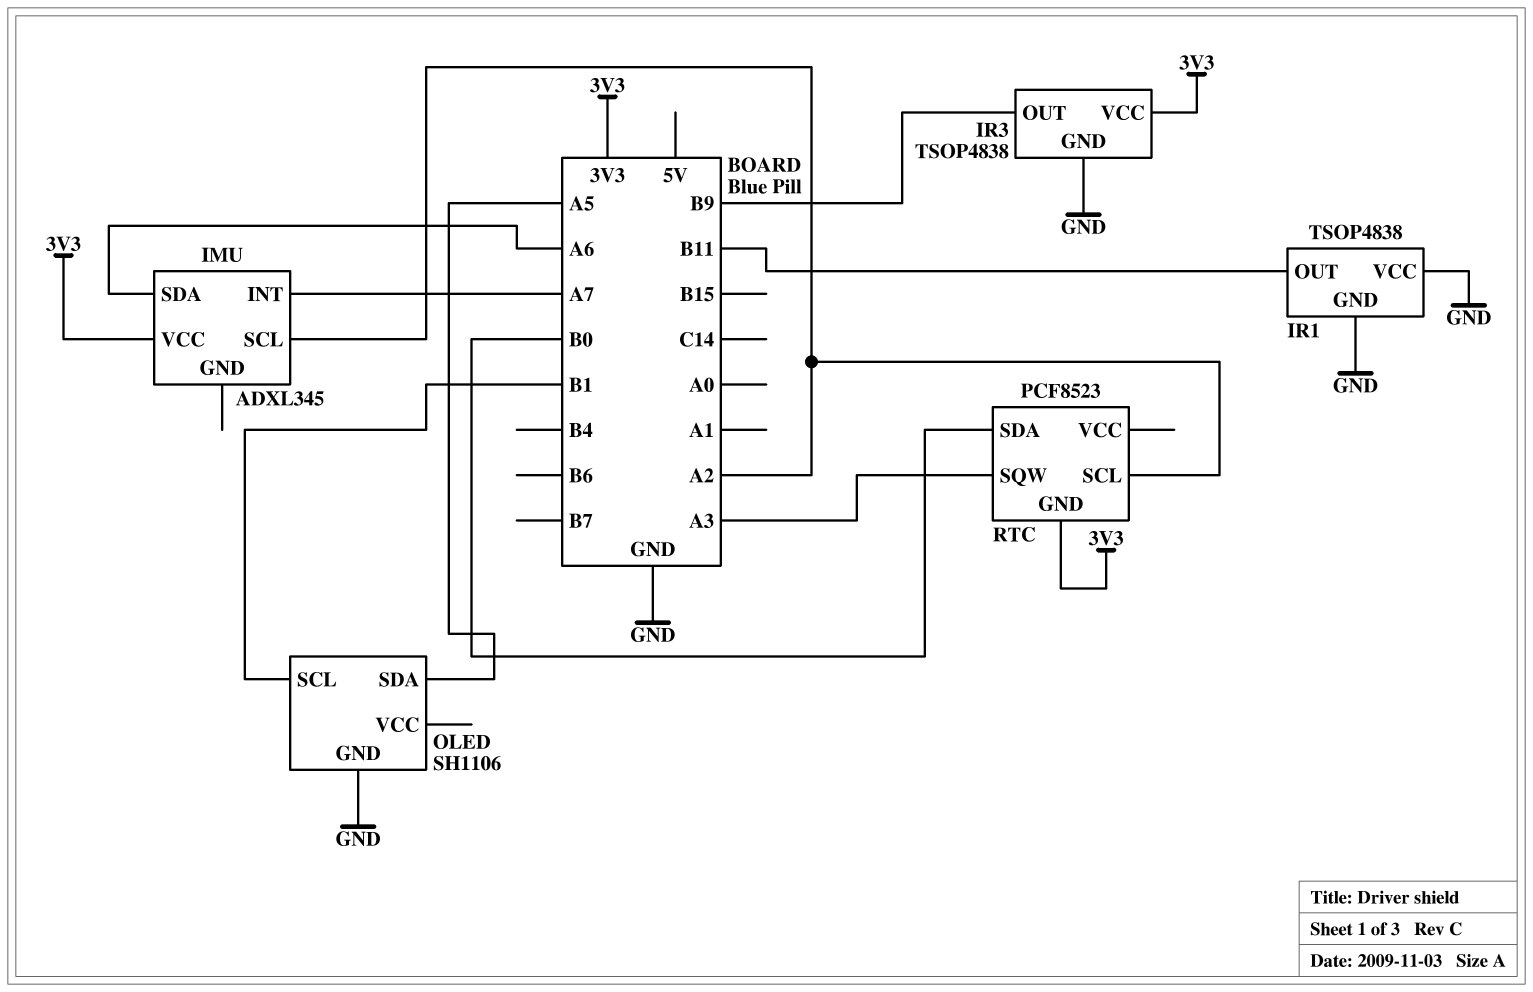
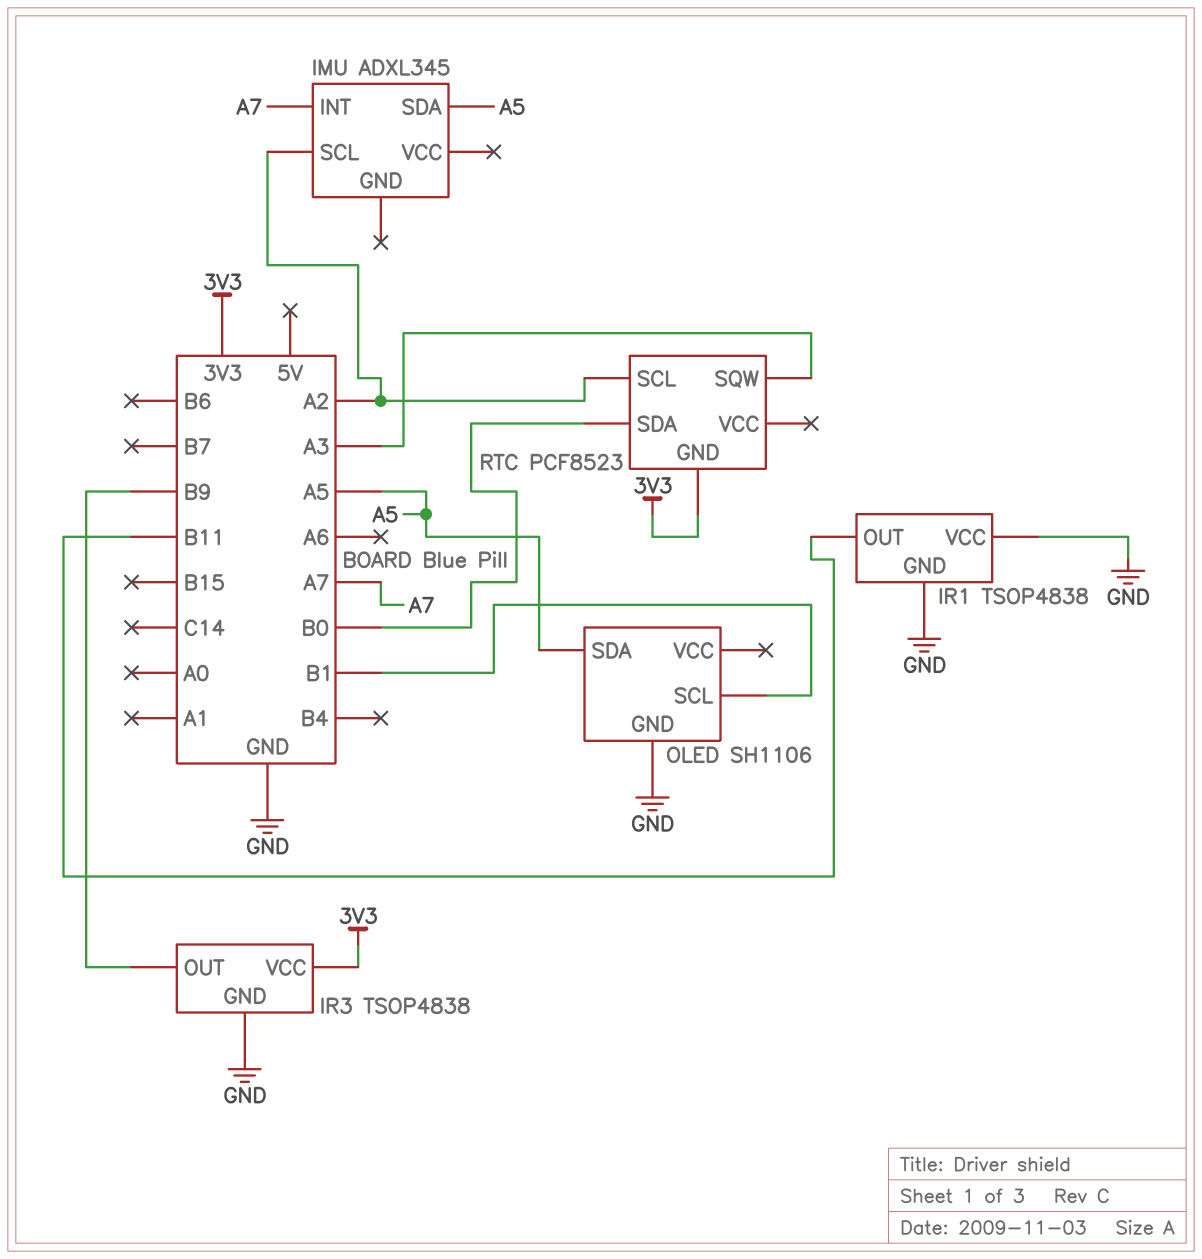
IMU pin SDA: A6 -> A5
IMU pin VCC: 3V3 -> none

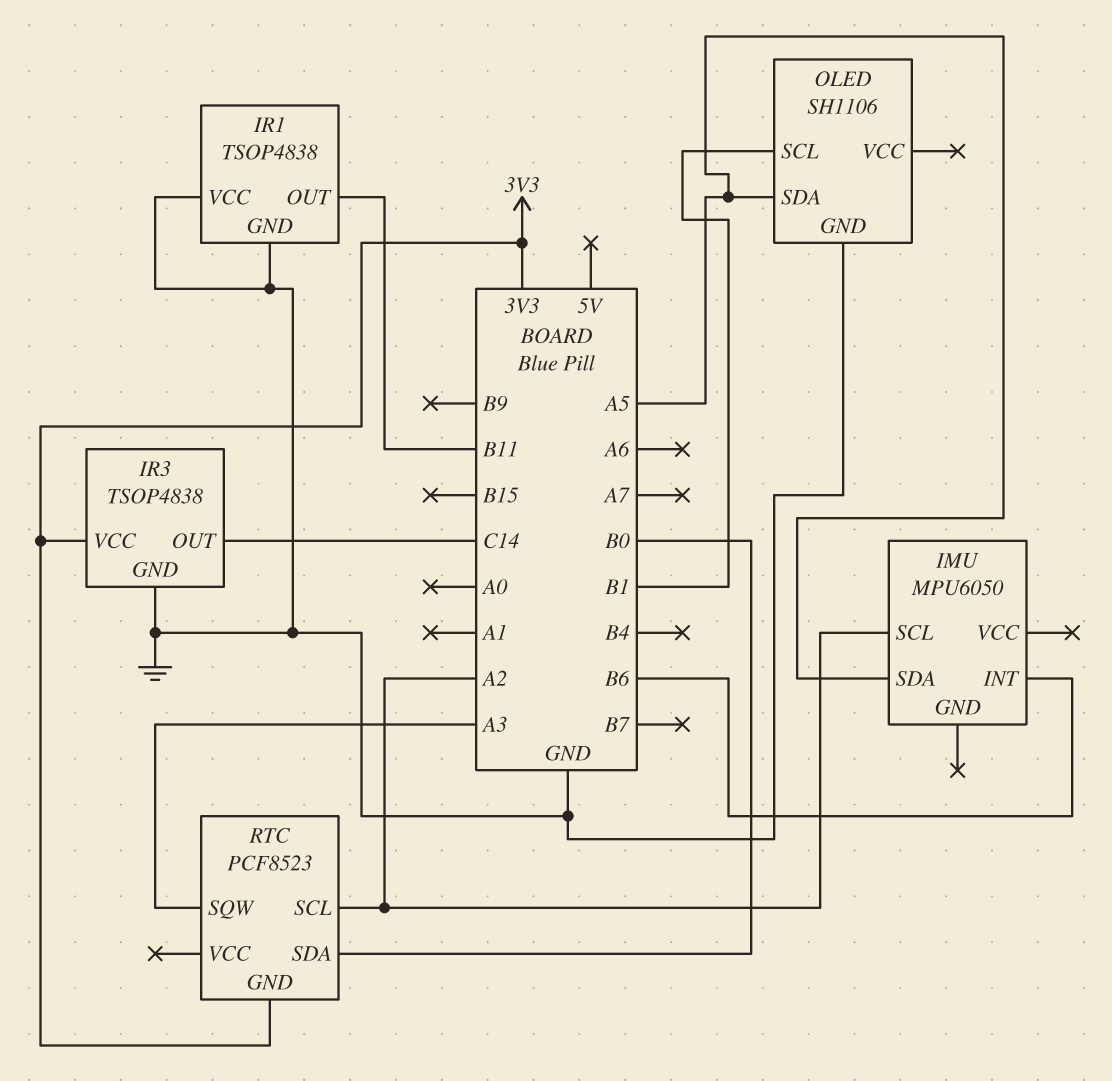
IMU: ADXL345 -> MPU6050
IMU pin INT: A7 -> B6
IR3 pin OUT: B9 -> C14

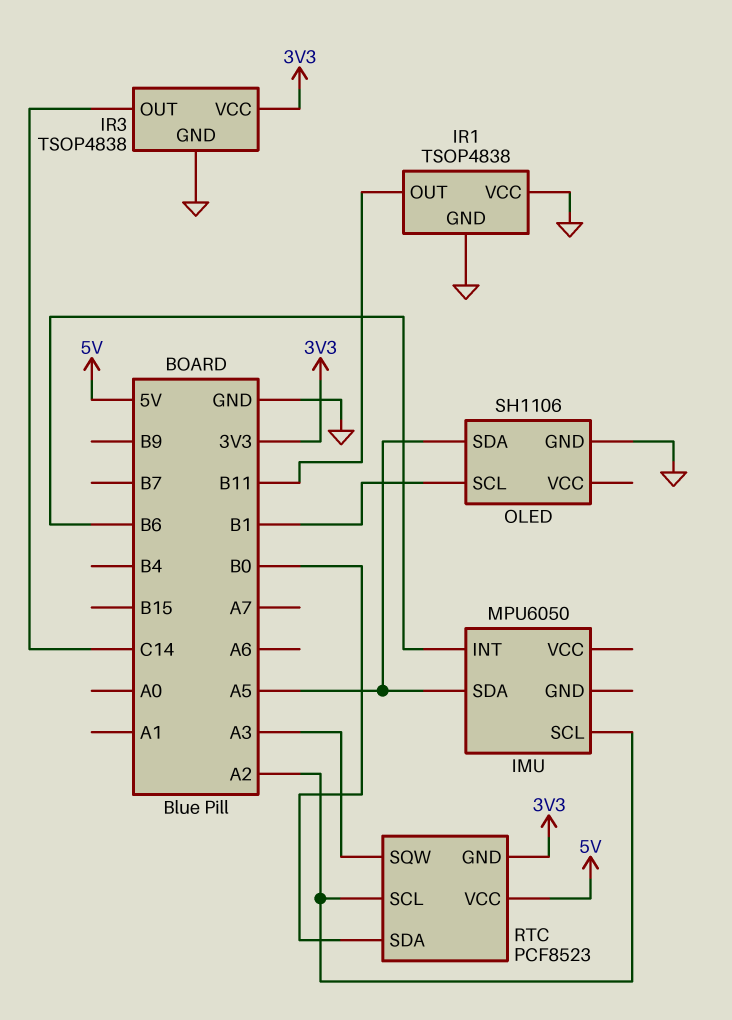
RTC pin VCC: none -> 5V

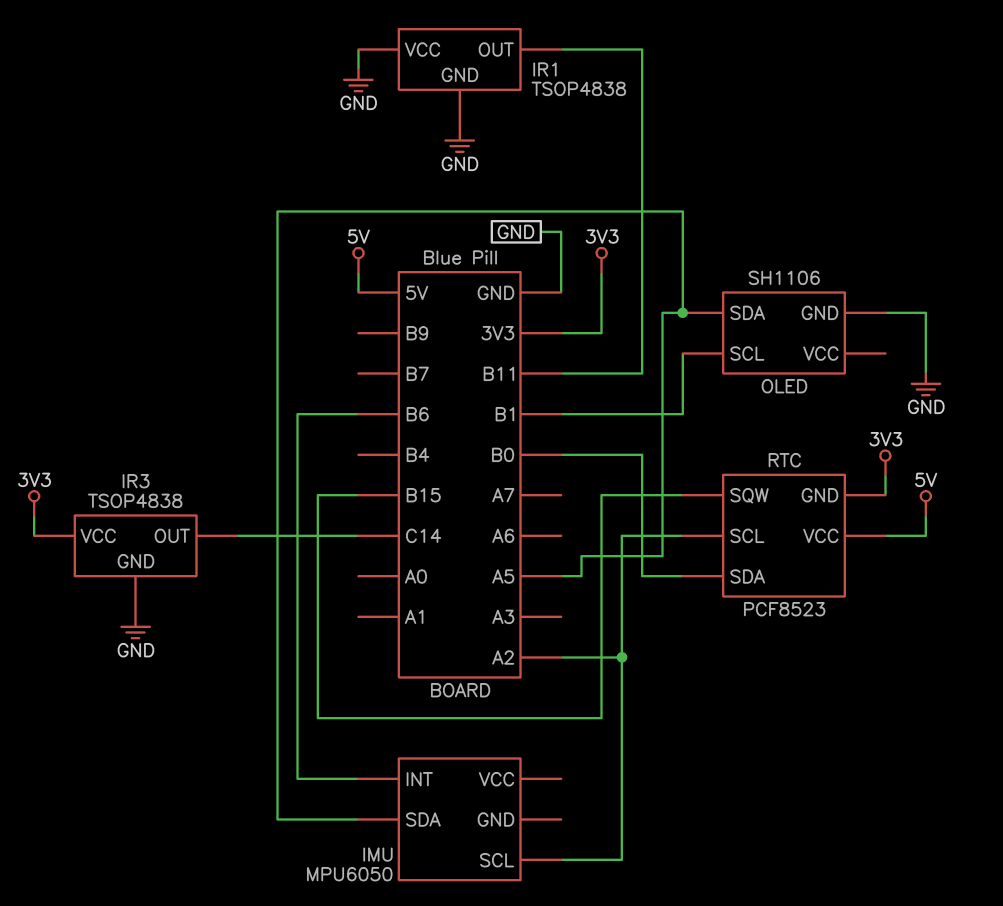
RTC pin SQW: A3 -> B15

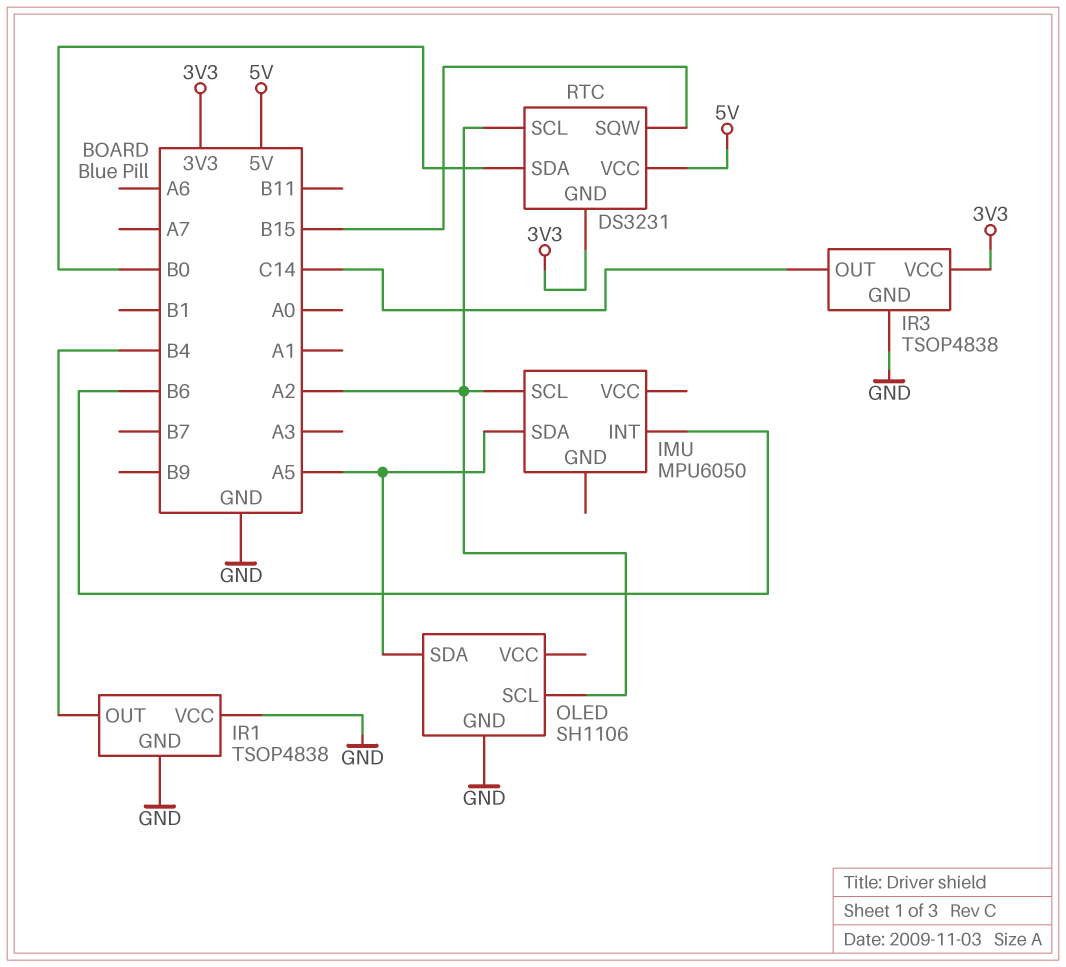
IR1 pin OUT: B11 -> B4
OLED pin SCL: B1 -> A2
RTC: PCF8523 -> DS3231

